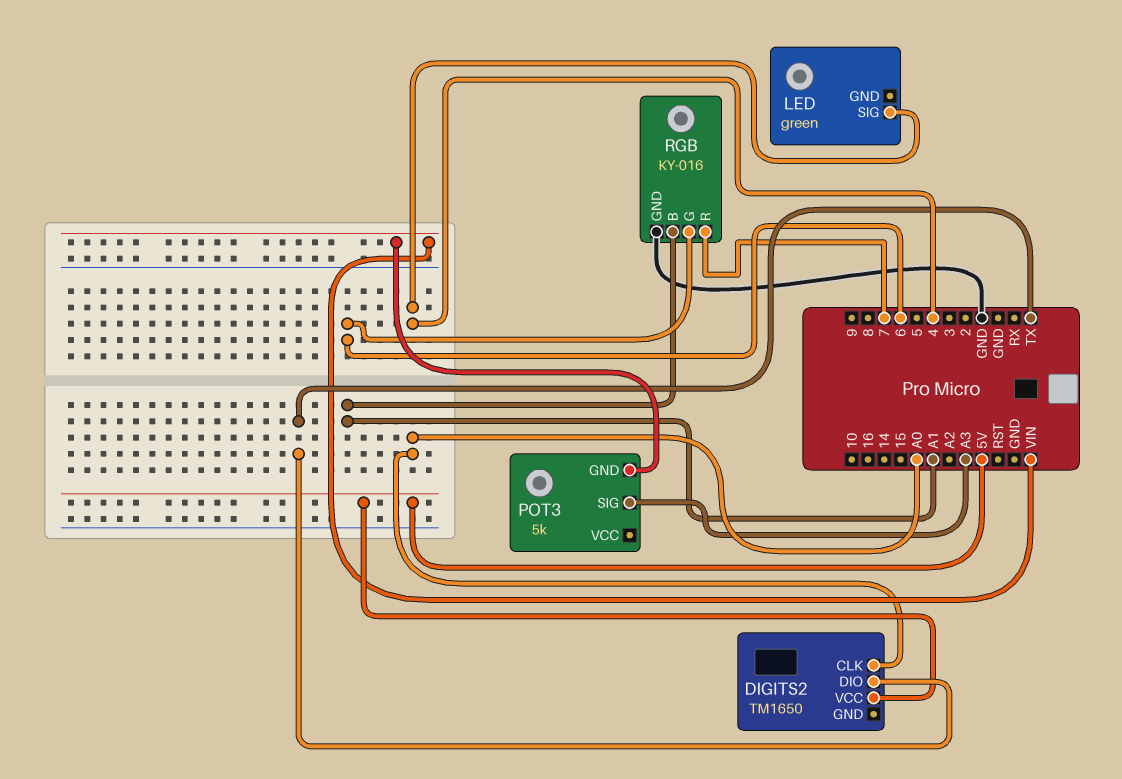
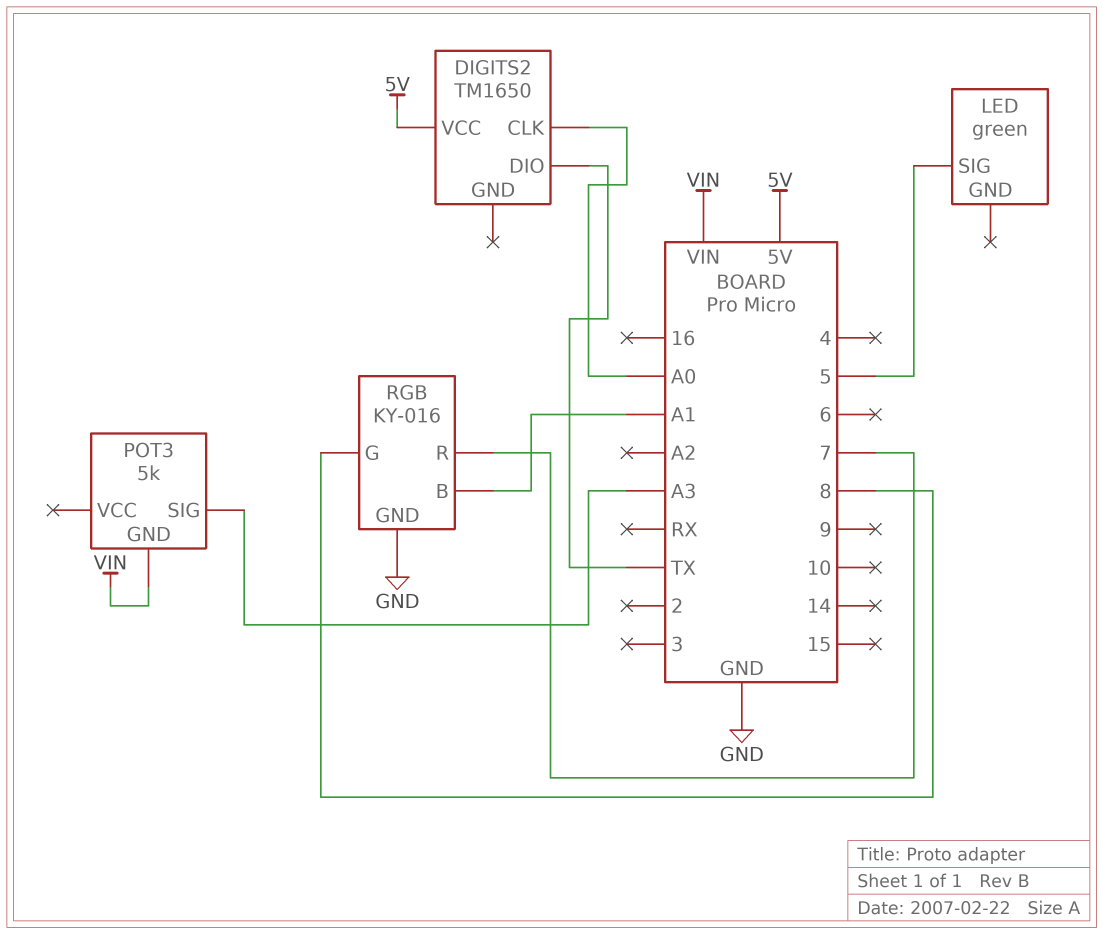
LED pin SIG: 4 -> 5
RGB pin G: 6 -> 8

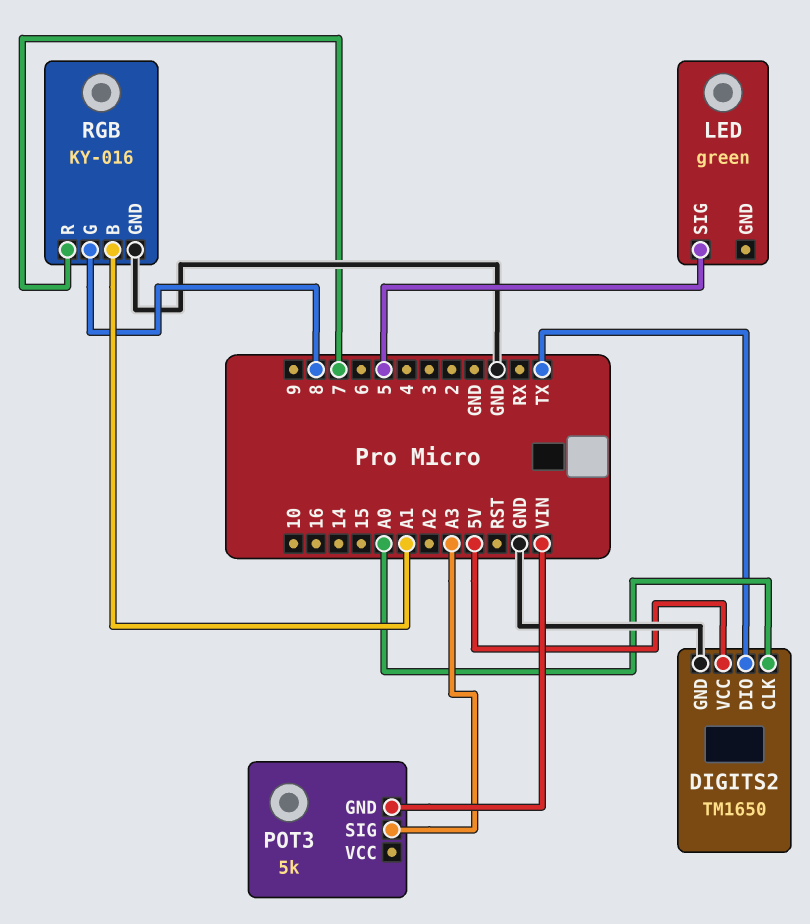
DIGITS2 pin GND: none -> GND

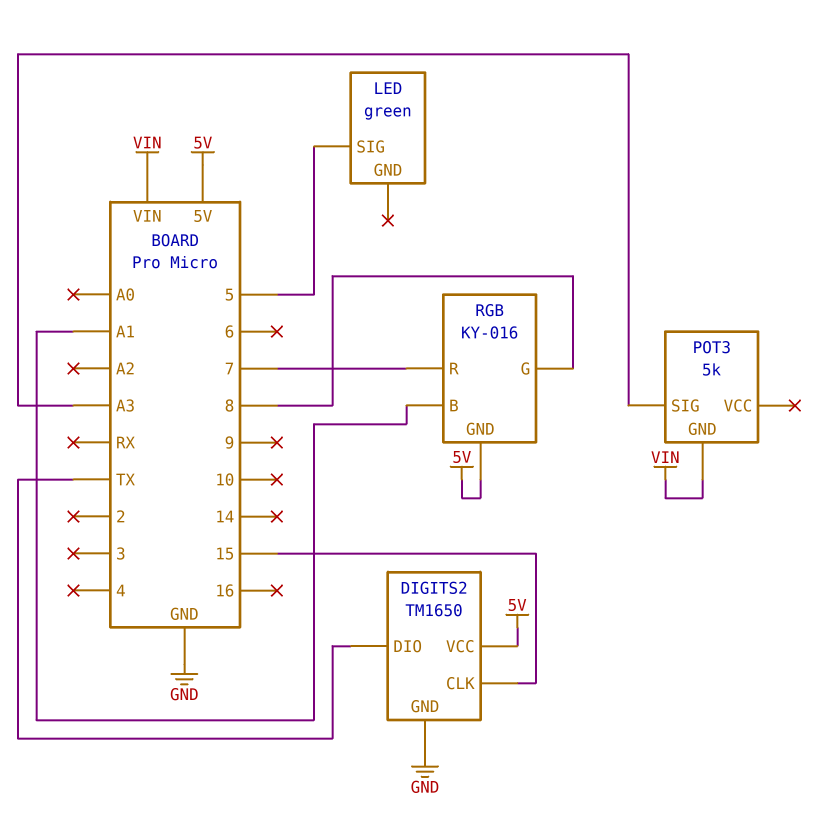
DIGITS2 pin CLK: A0 -> 15
RGB pin GND: GND -> 5V

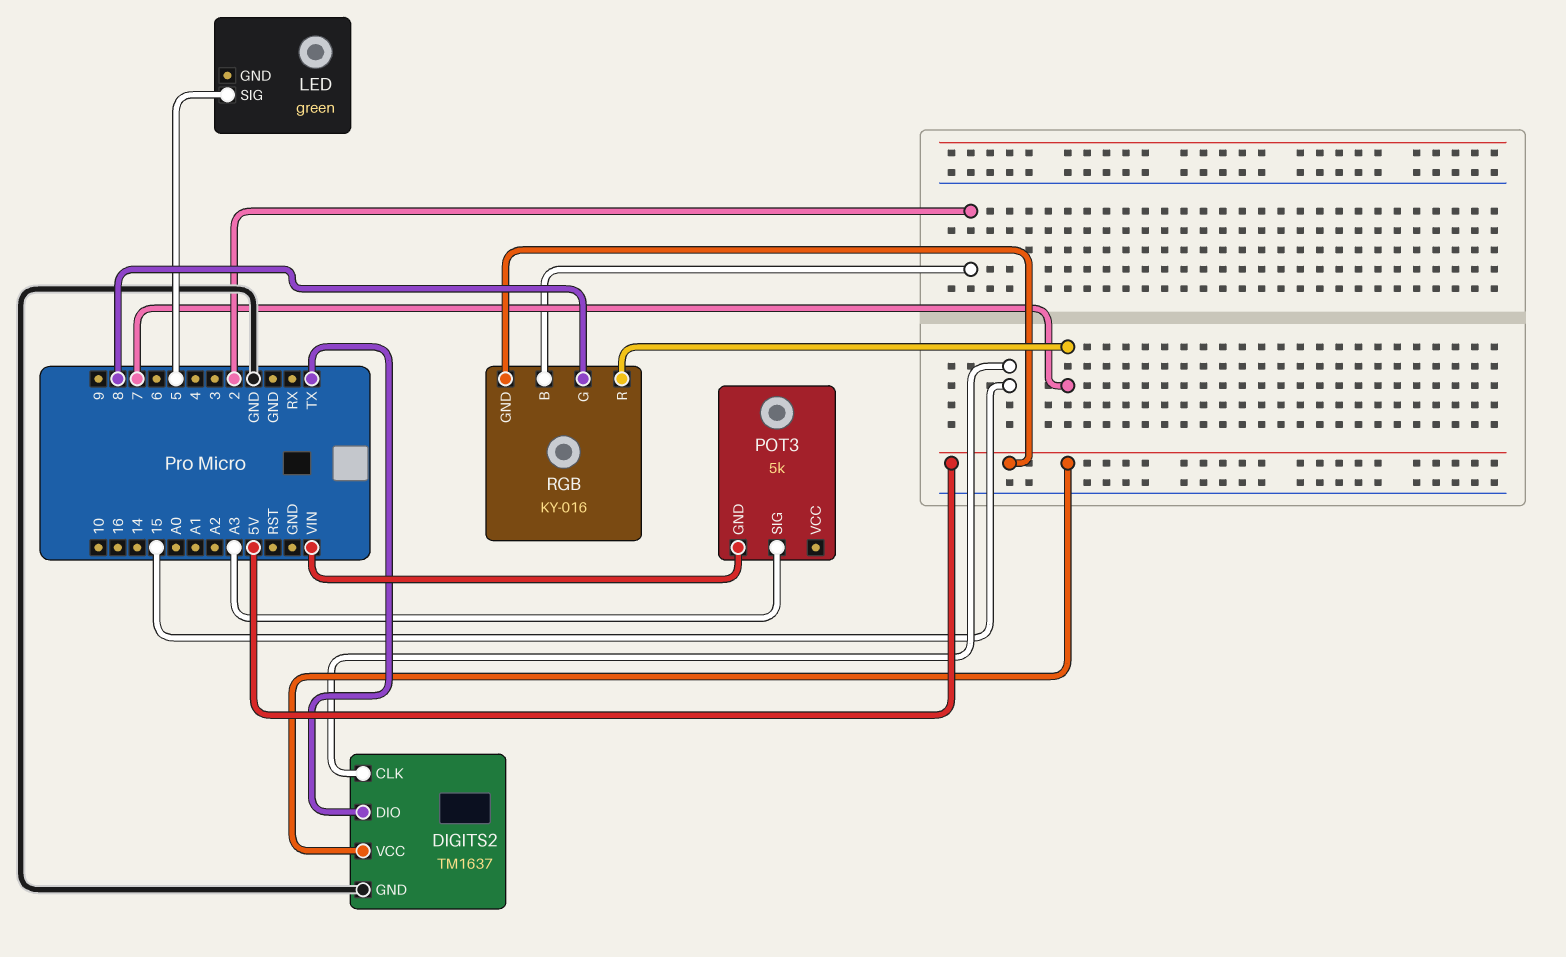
DIGITS2: TM1650 -> TM1637
RGB pin B: A1 -> 2

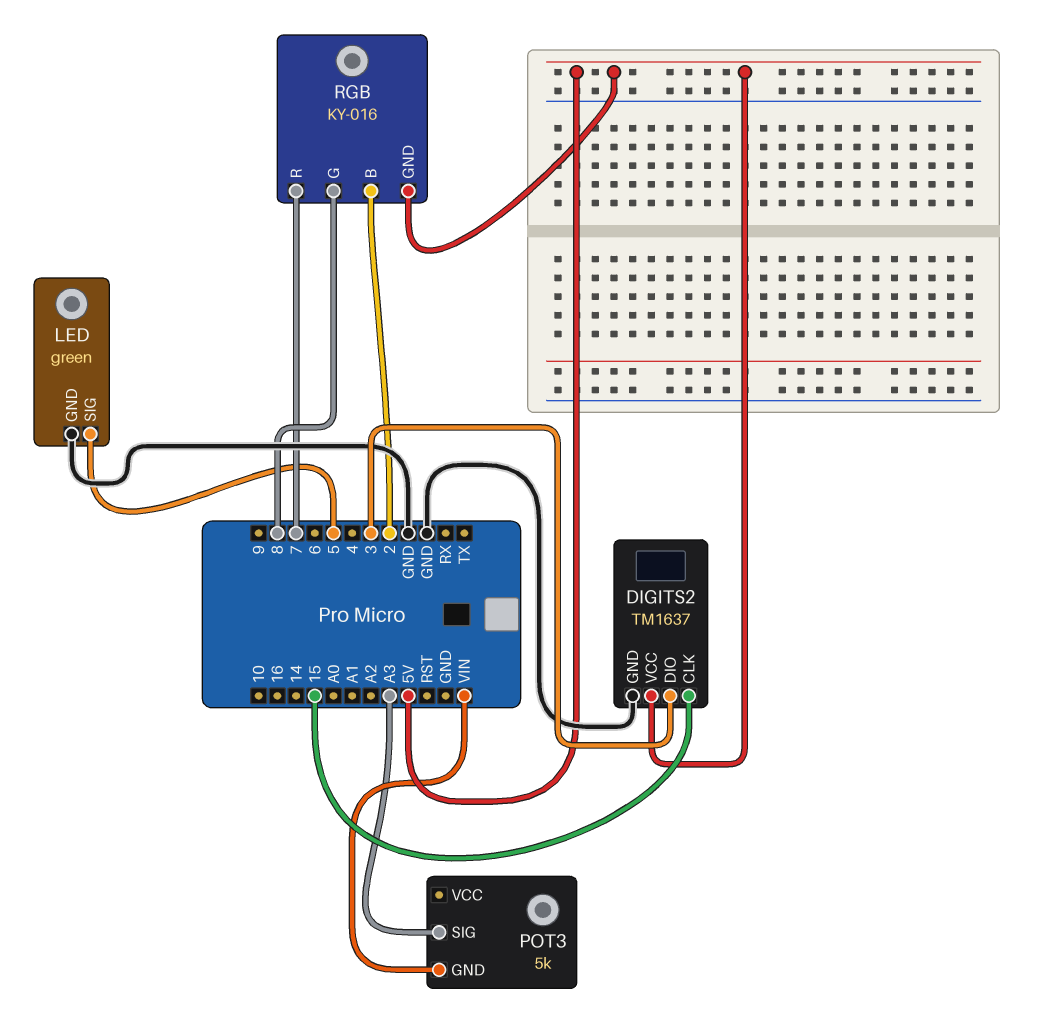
DIGITS2 pin DIO: TX -> 3
LED pin GND: none -> GND

